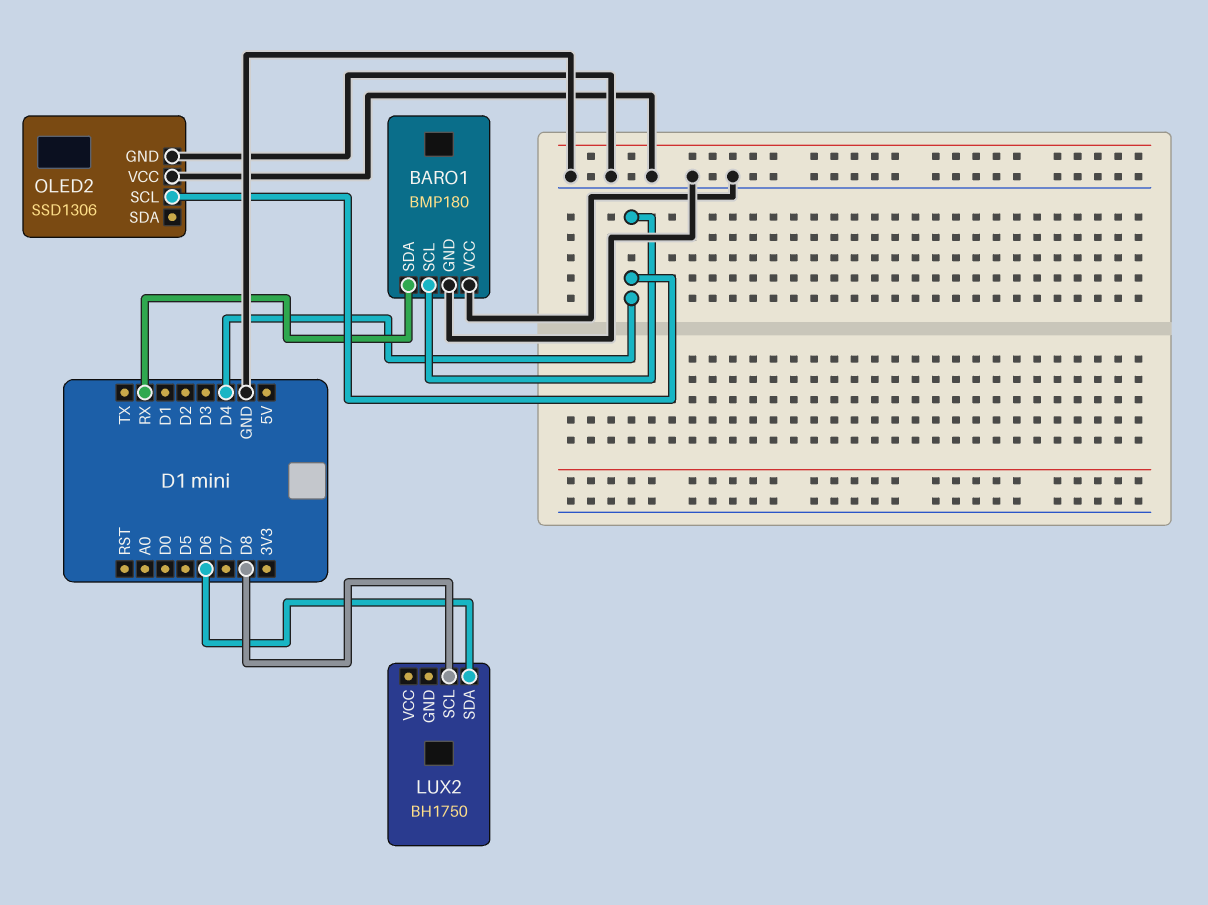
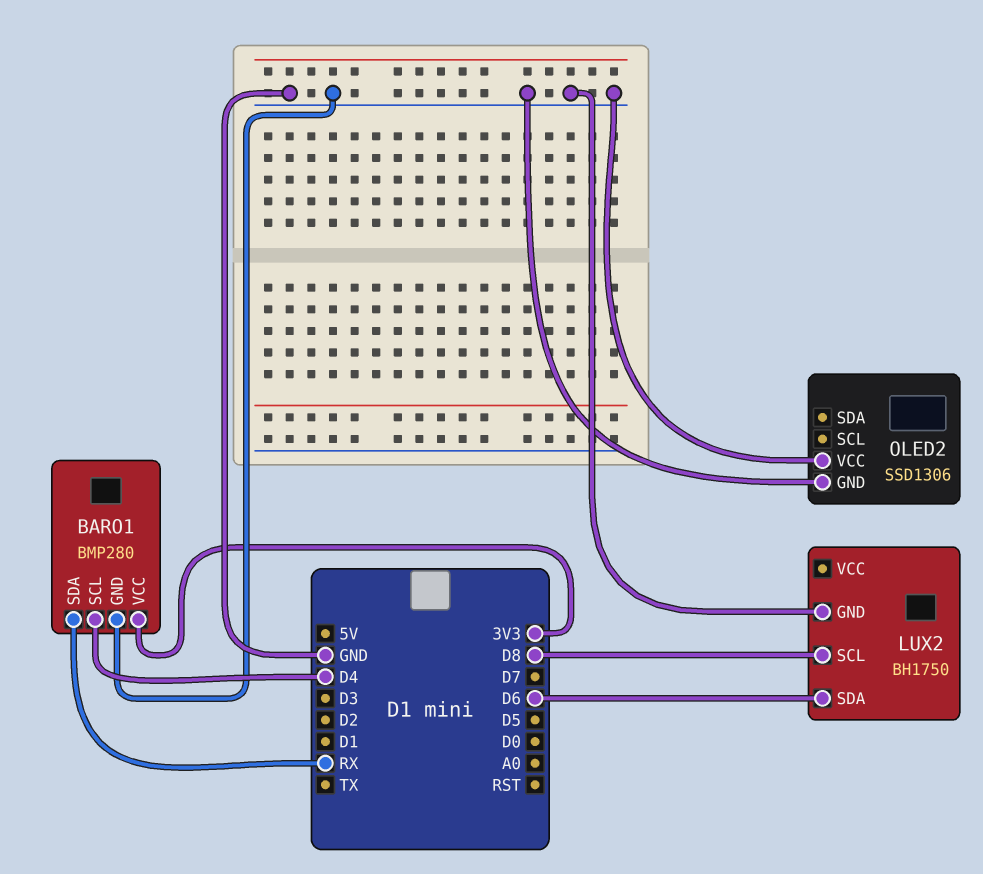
BARO1: BMP180 -> BMP280
BARO1 pin VCC: GND -> 3V3
LUX2 pin GND: none -> GND
OLED2 pin SCL: D4 -> none

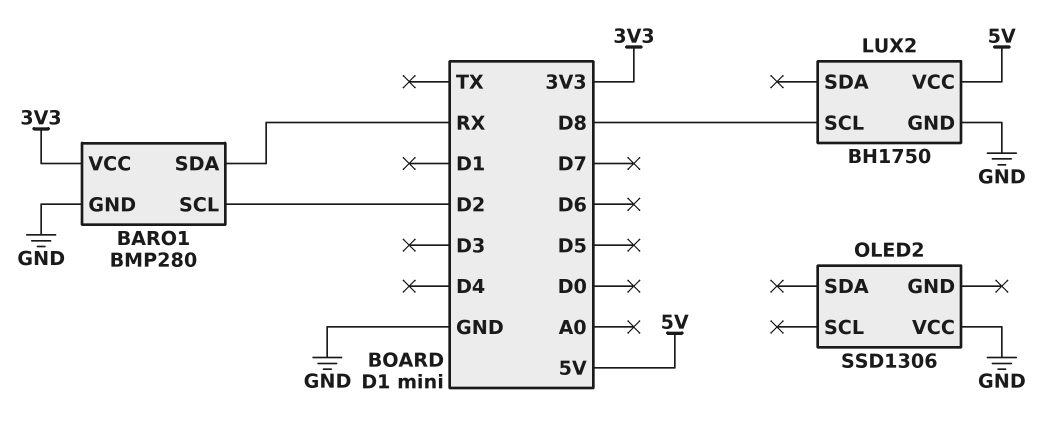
BARO1 pin SCL: D4 -> D2
LUX2 pin SDA: D6 -> none
LUX2 pin VCC: none -> 5V
OLED2 pin GND: GND -> none

